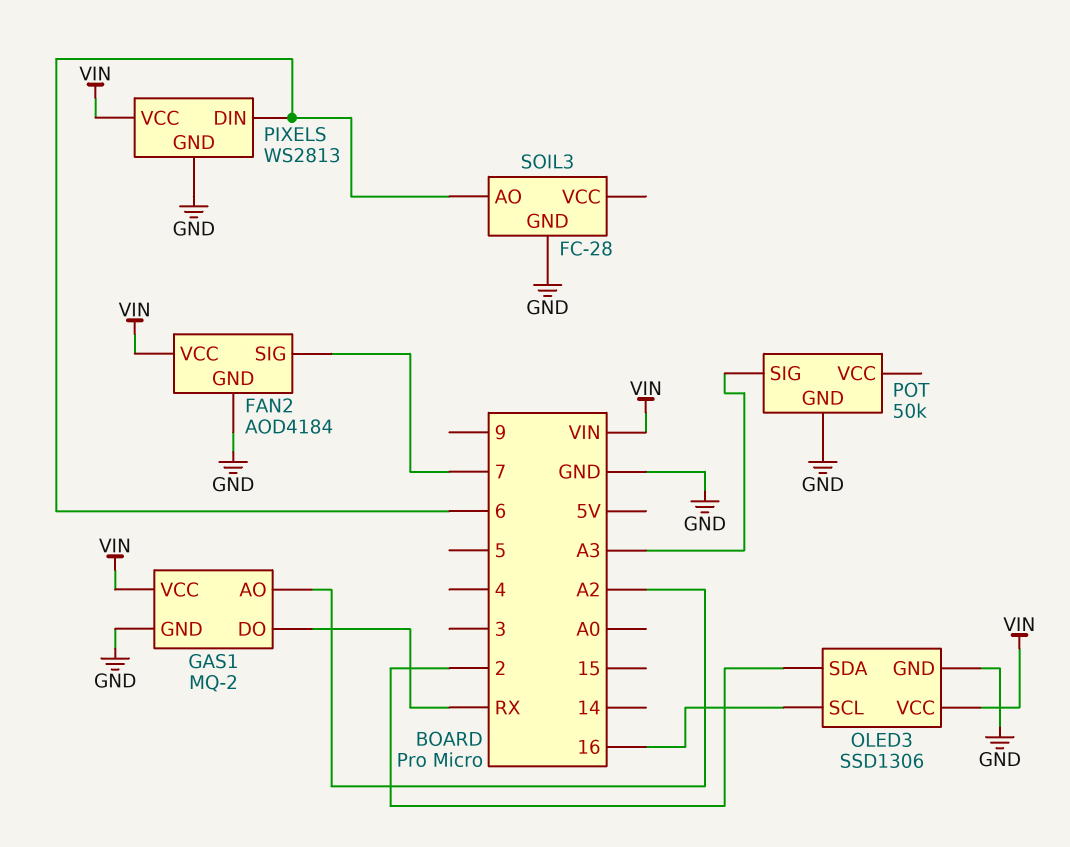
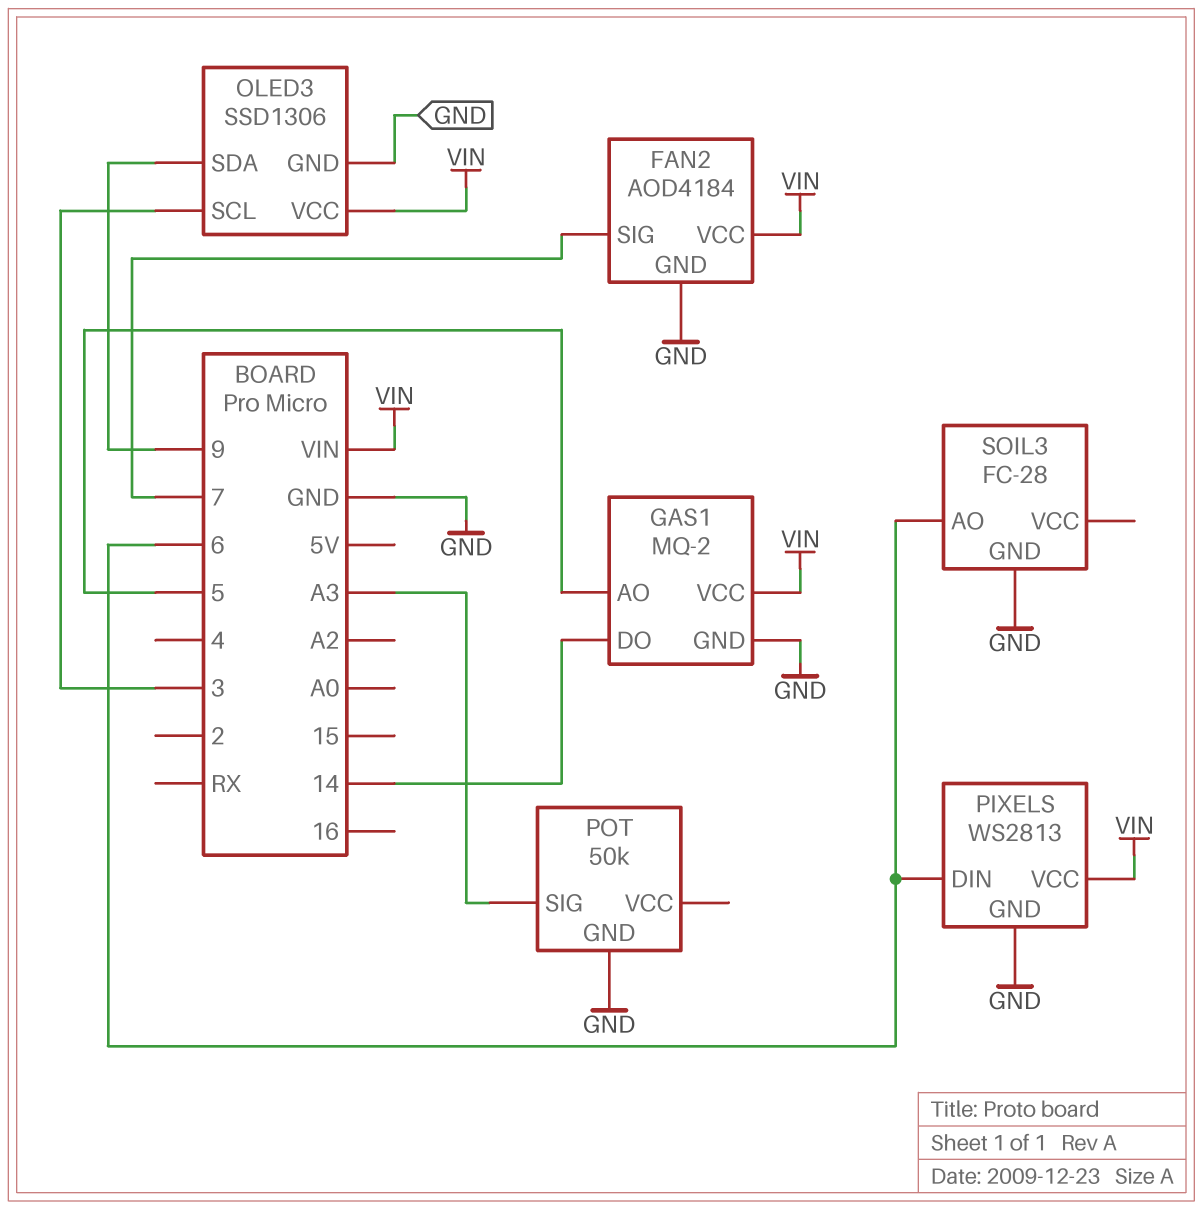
GAS1 pin AO: A2 -> 5
GAS1 pin DO: RX -> 14
OLED3 pin SCL: 16 -> 3
OLED3 pin SDA: 2 -> 9

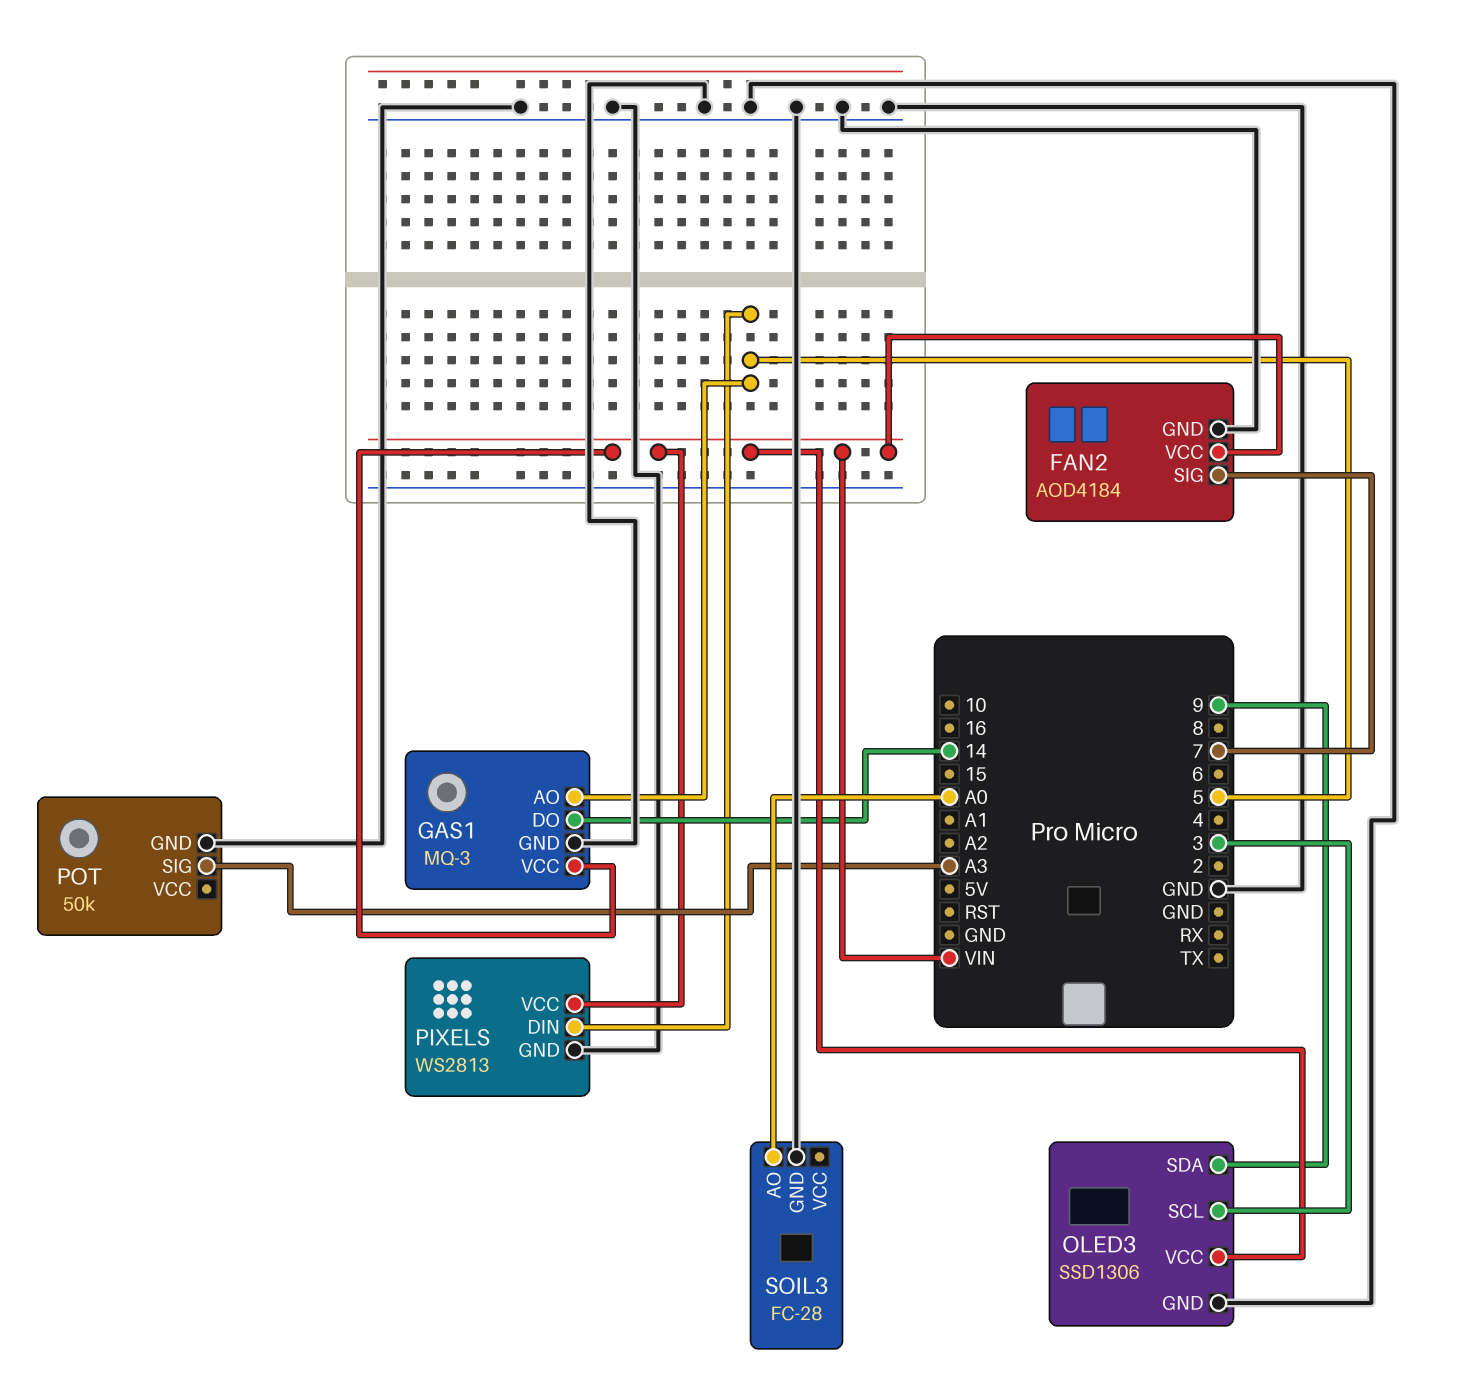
GAS1: MQ-2 -> MQ-3
PIXELS pin DIN: 6 -> 5
SOIL3 pin AO: 6 -> A0

